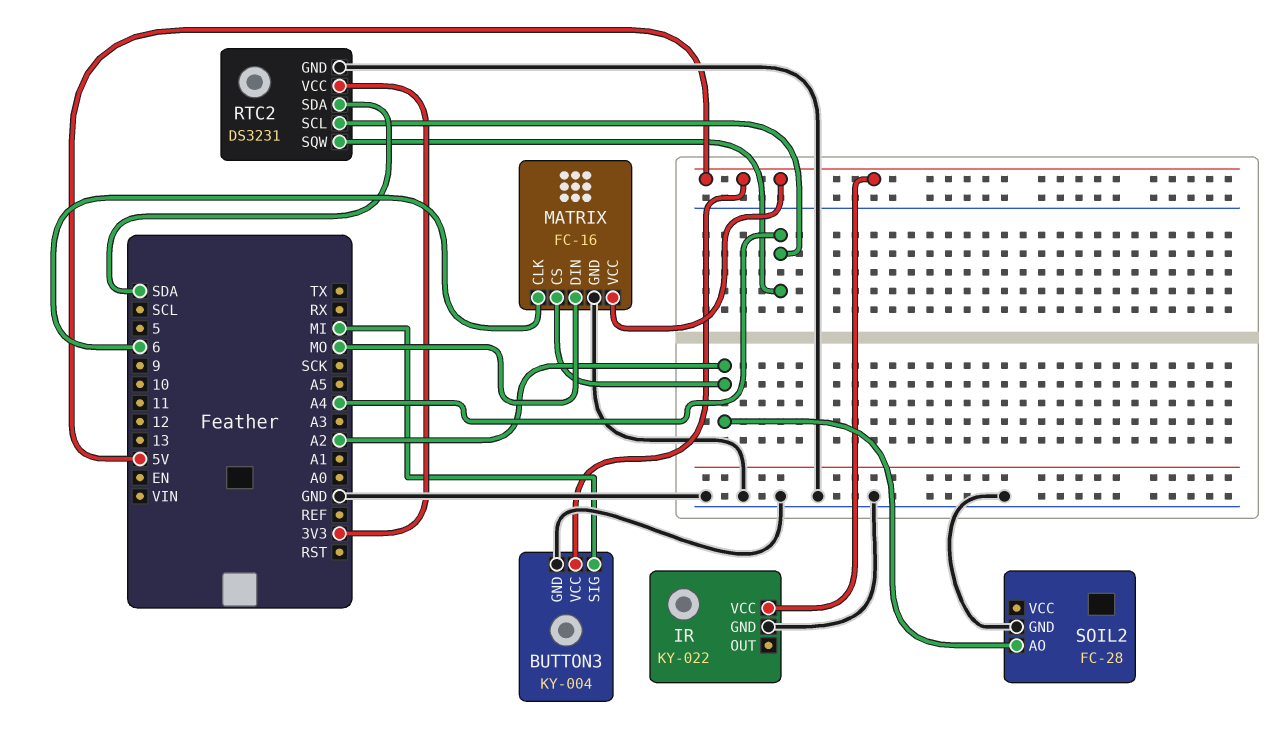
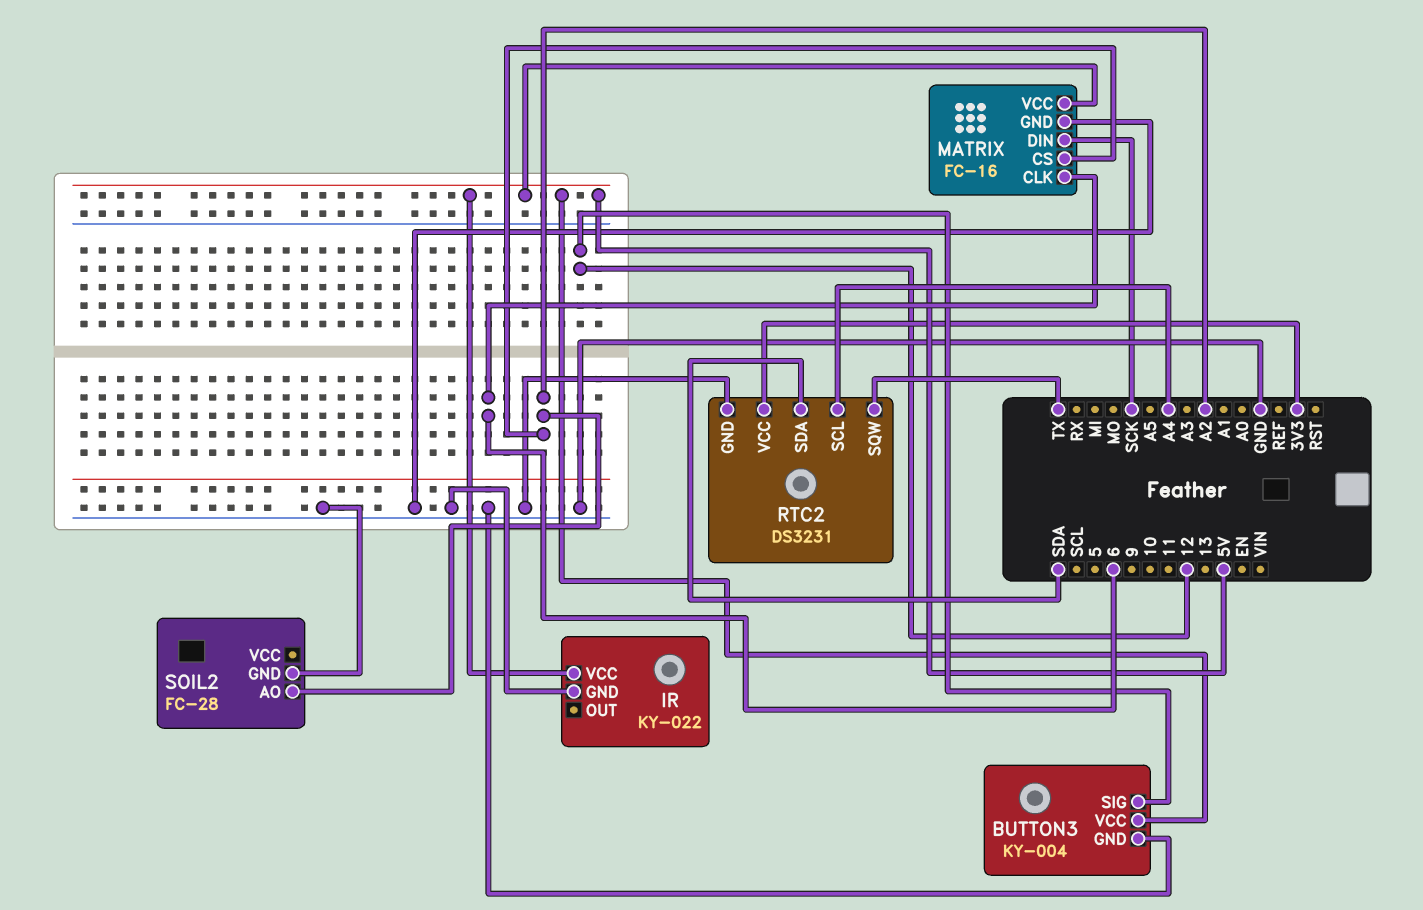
BUTTON3 pin SIG: MI -> 12
MATRIX pin DIN: MO -> SCK
RTC2 pin SQW: A4 -> TX

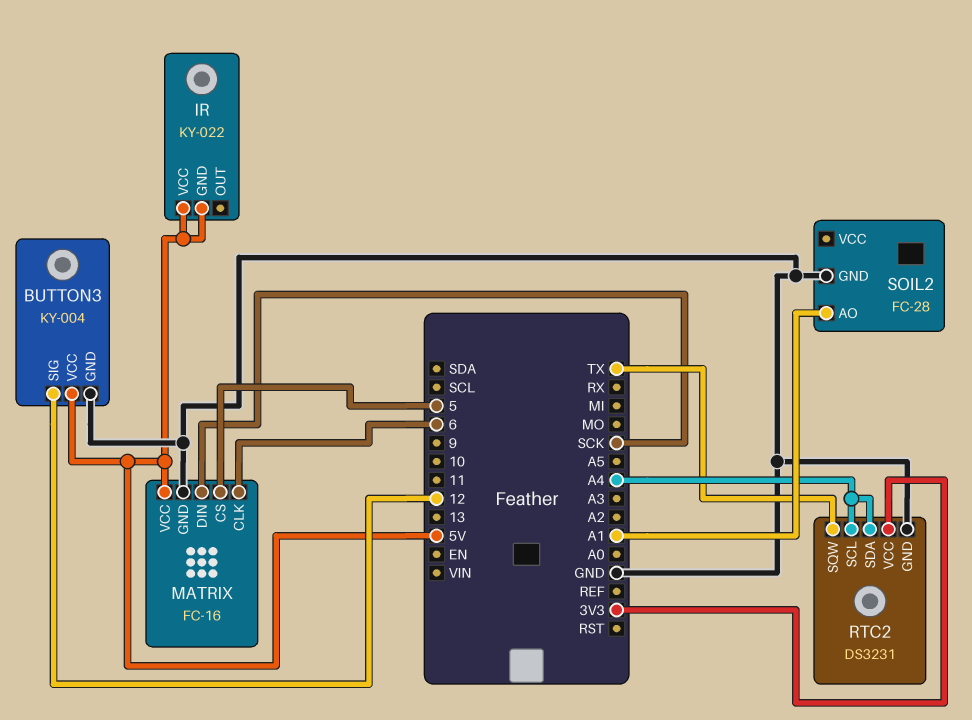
IR pin GND: GND -> 5V
MATRIX pin CS: A2 -> 5
RTC2 pin SDA: SDA -> A4
SOIL2 pin AO: A2 -> A1

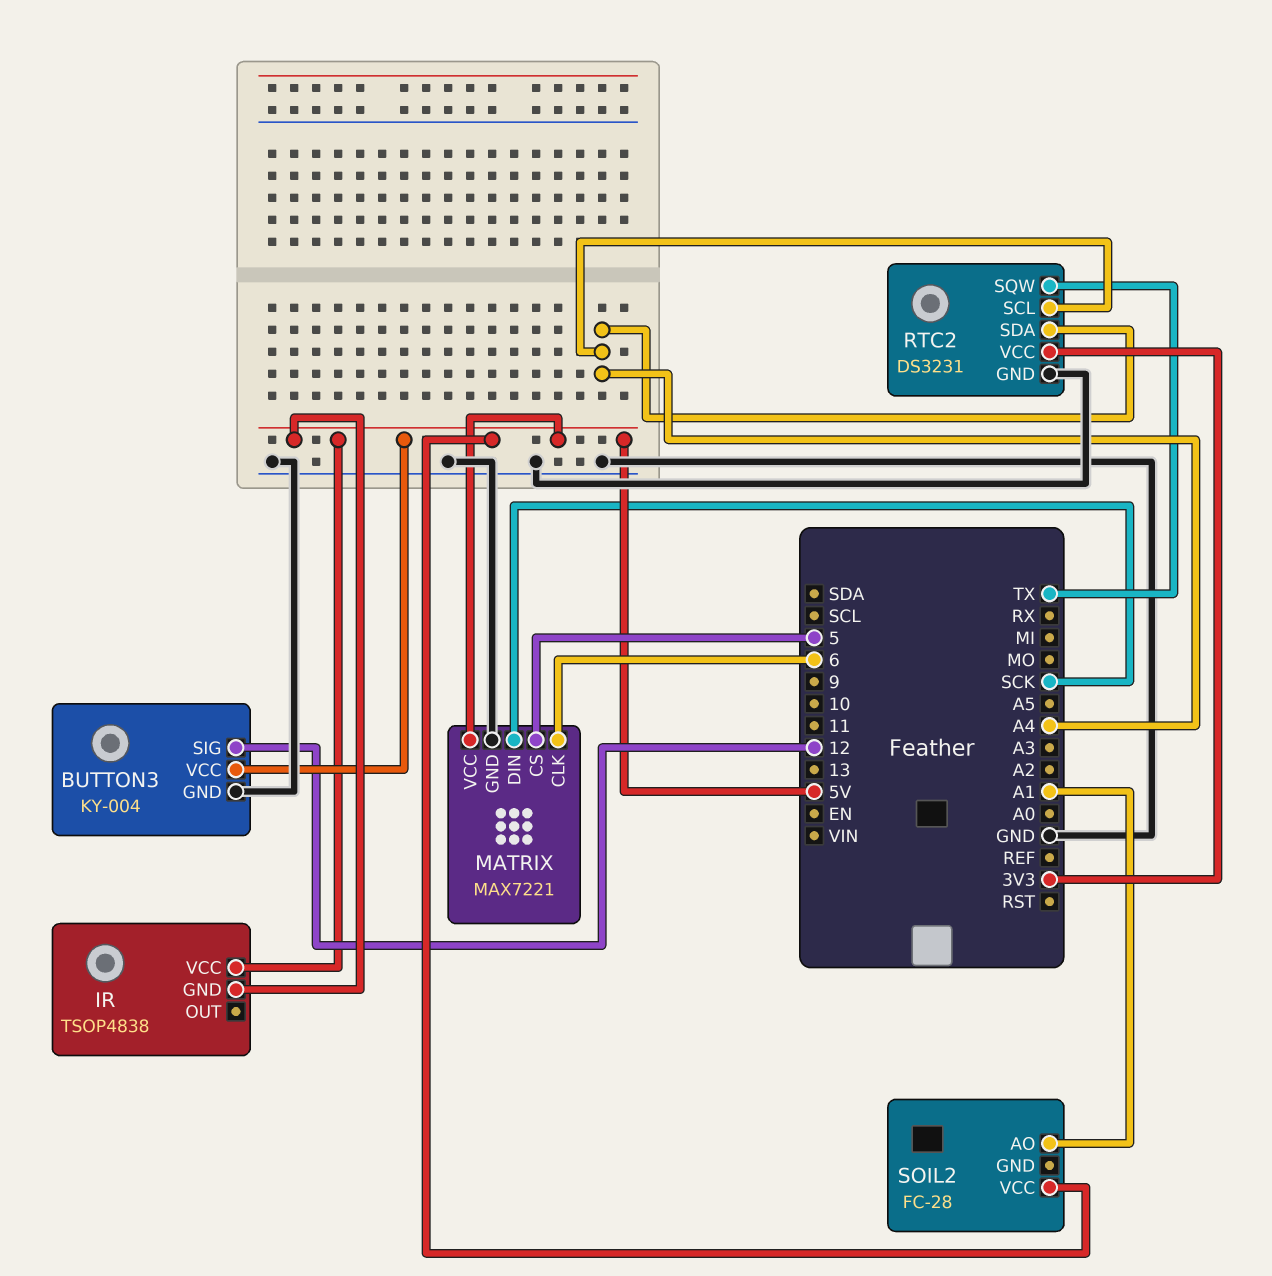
IR: KY-022 -> TSOP4838
MATRIX: FC-16 -> MAX7221
SOIL2 pin GND: GND -> none
SOIL2 pin VCC: none -> 5V

